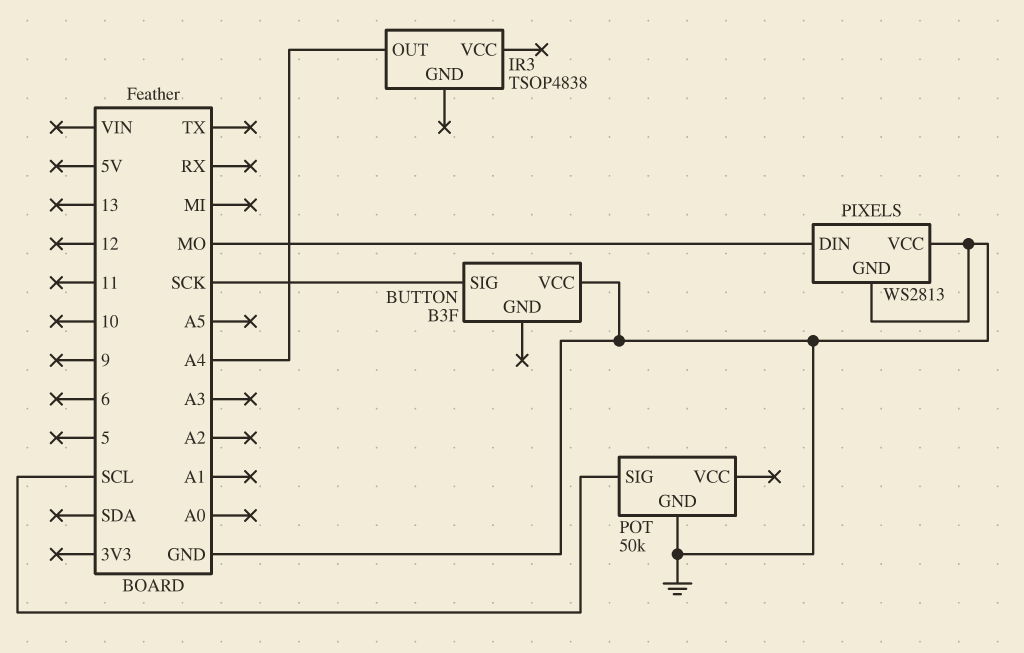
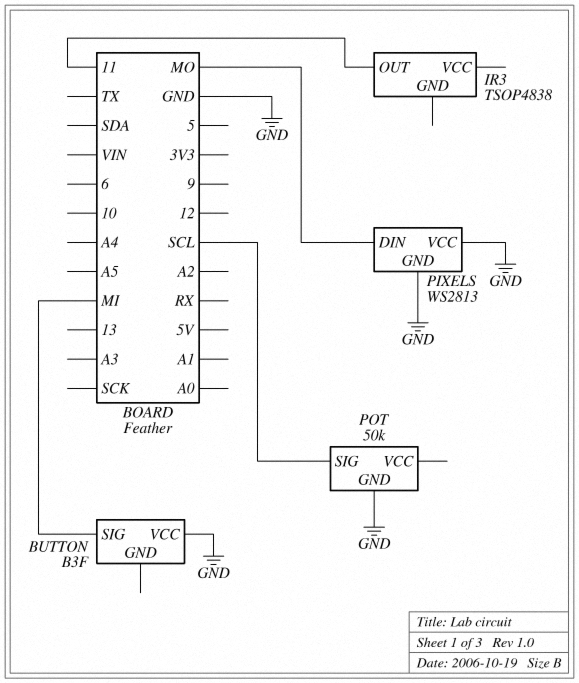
BUTTON pin SIG: SCK -> MI
IR3 pin OUT: A4 -> 11

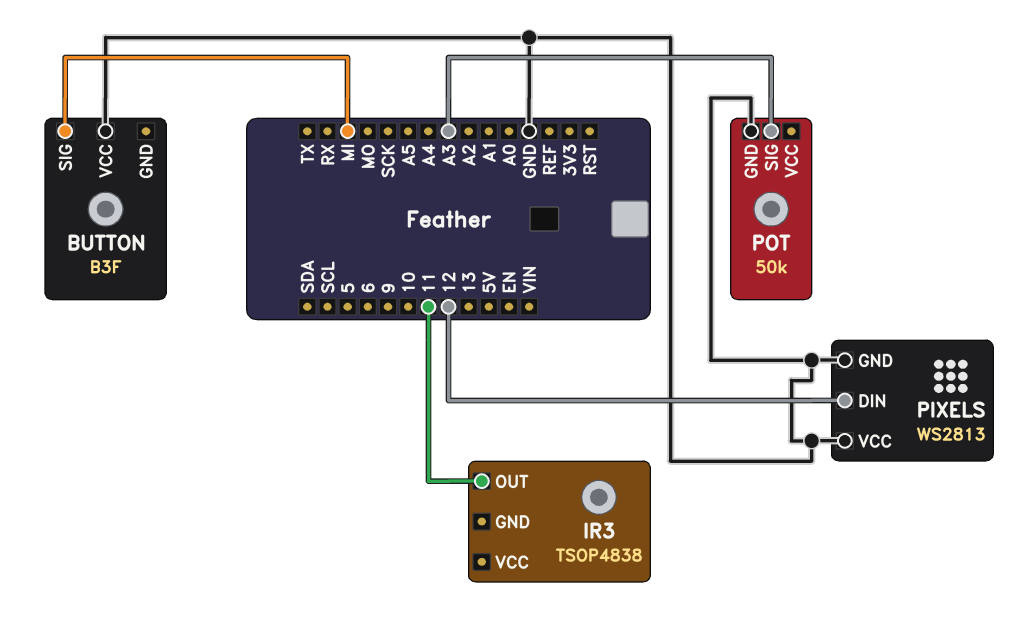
PIXELS pin DIN: MO -> 12
POT pin SIG: SCL -> A3

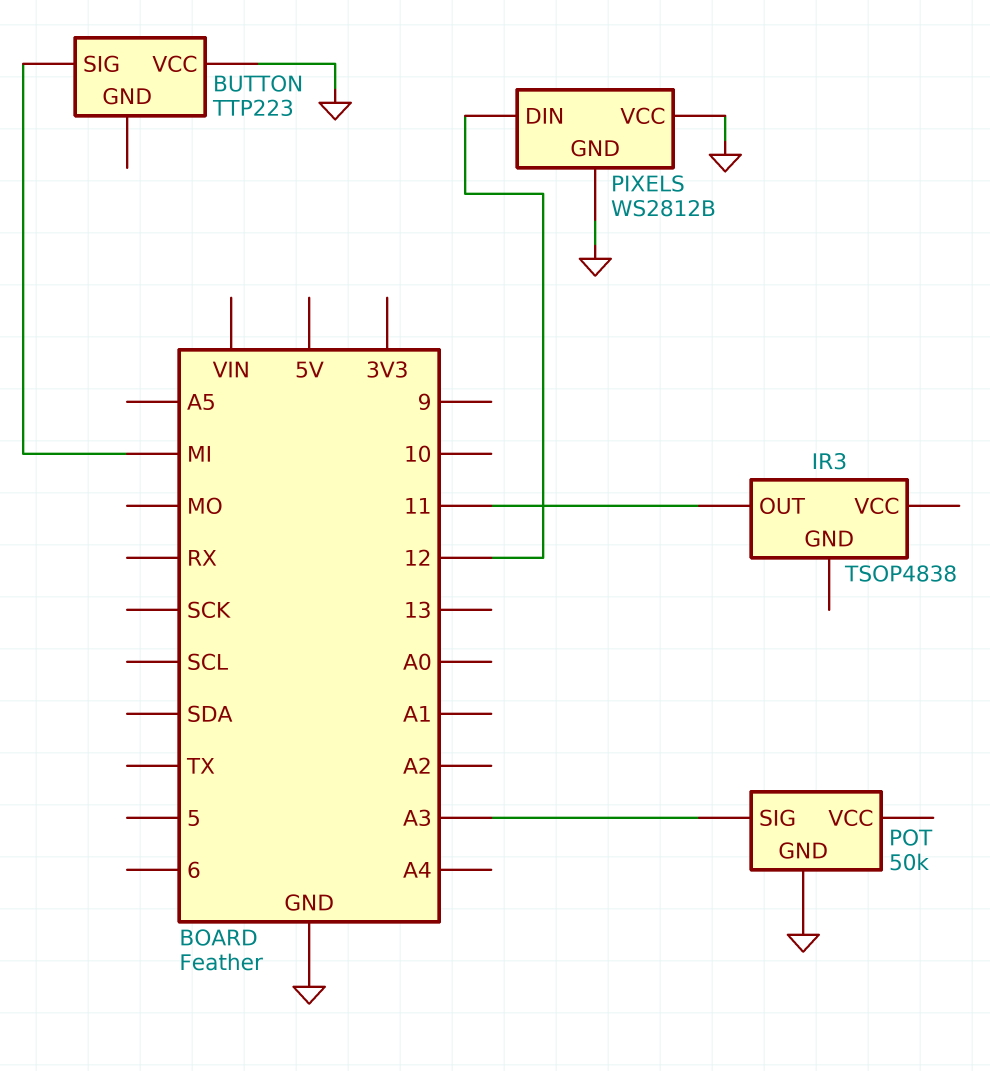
BUTTON: B3F -> TTP223
PIXELS: WS2813 -> WS2812B

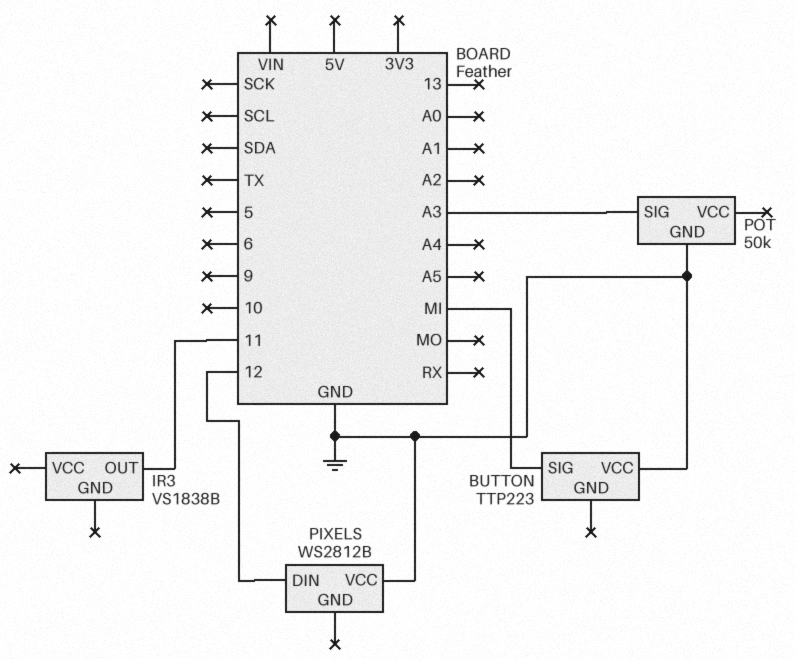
IR3: TSOP4838 -> VS1838B
PIXELS pin GND: GND -> none

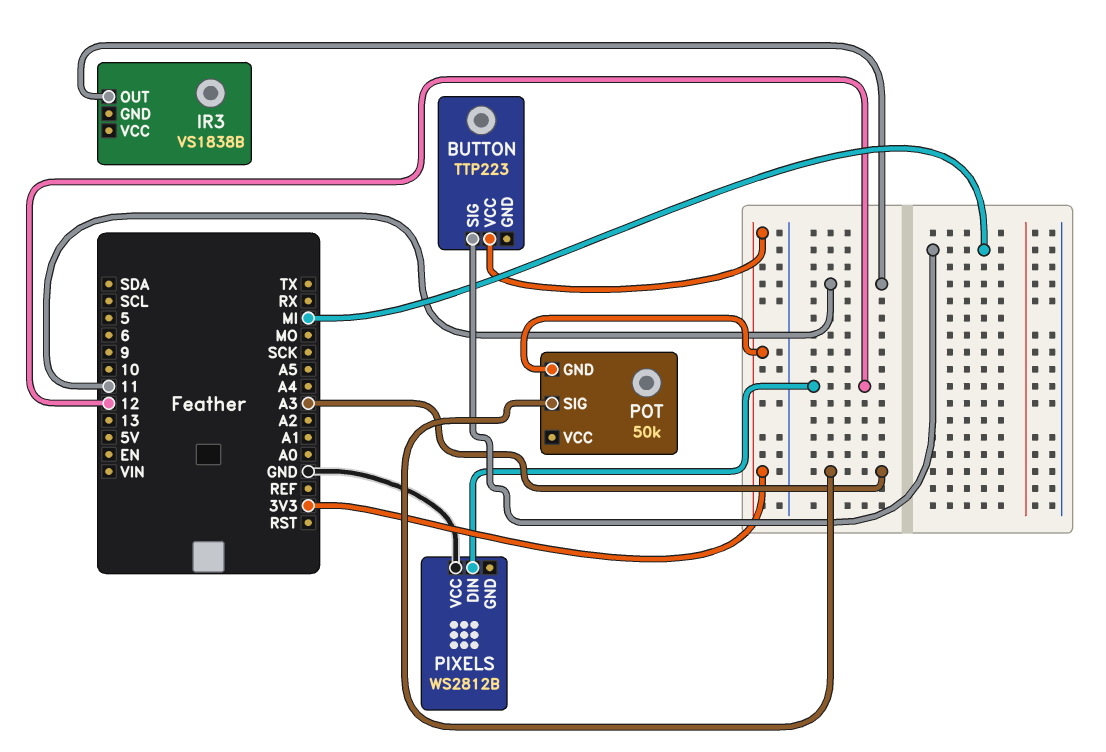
BUTTON pin VCC: GND -> 3V3
POT pin GND: GND -> 3V3

